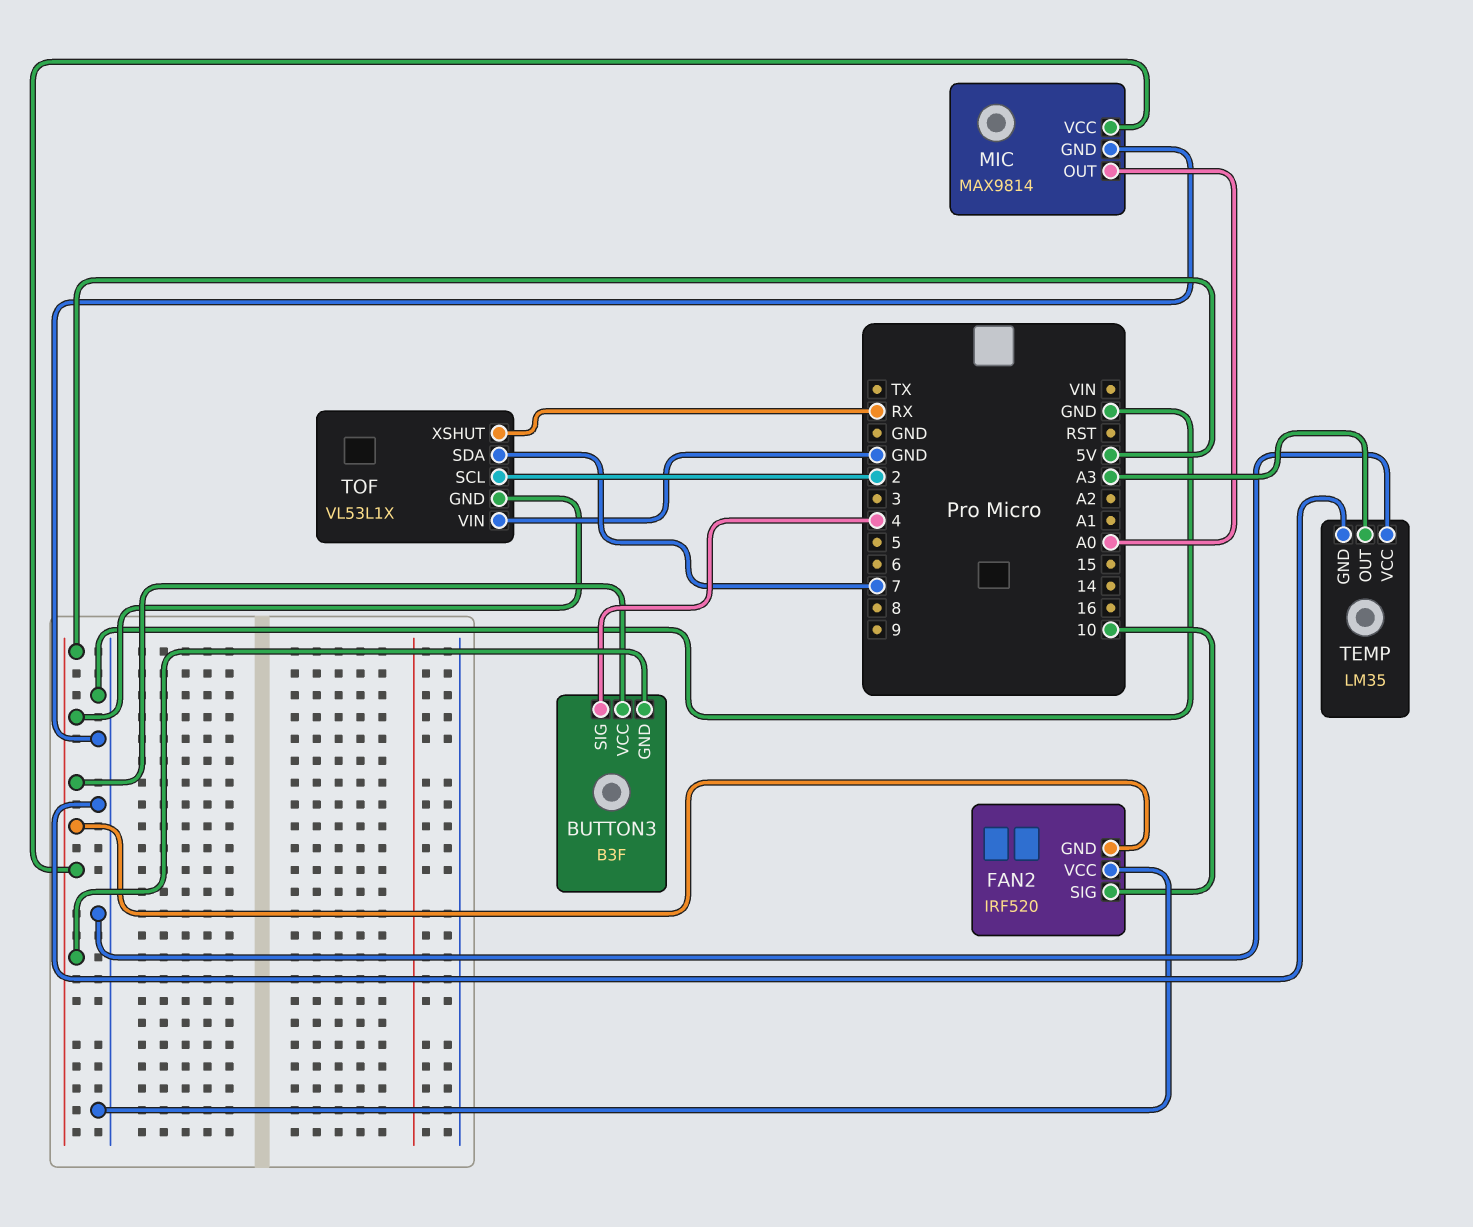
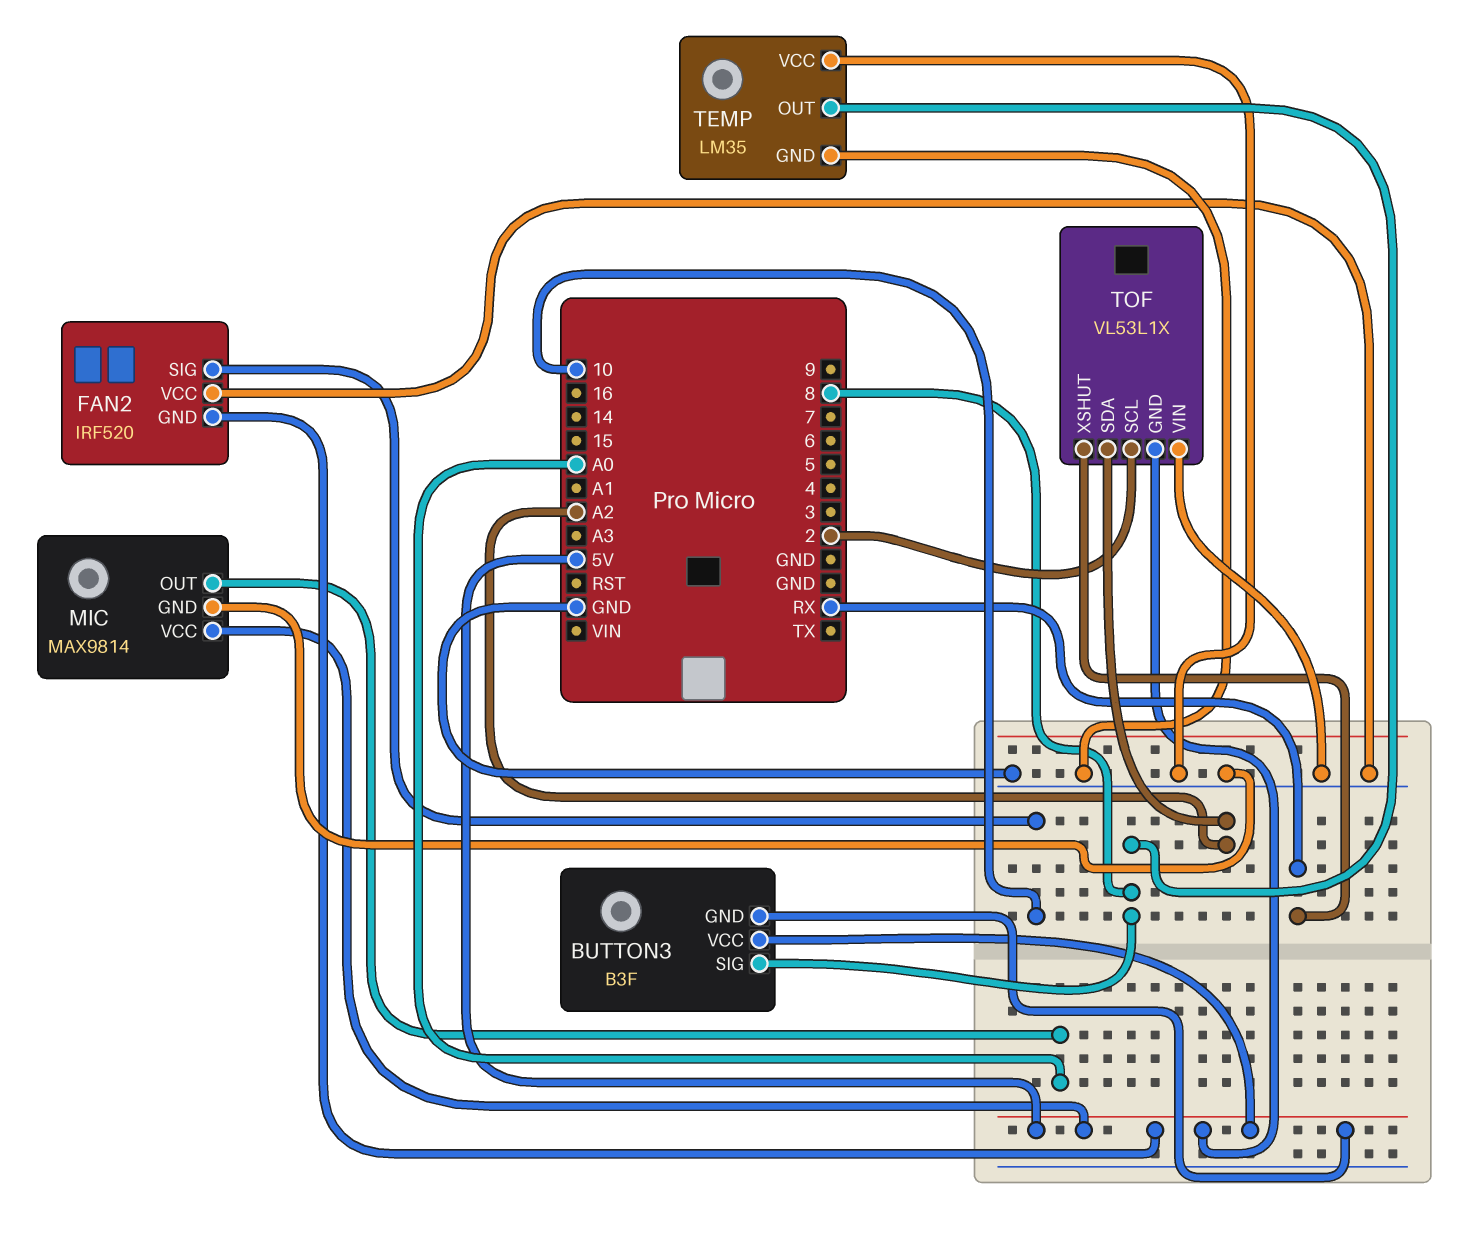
BUTTON3 pin SIG: 4 -> 8
TEMP pin OUT: A3 -> 8
TOF pin SDA: 7 -> A2

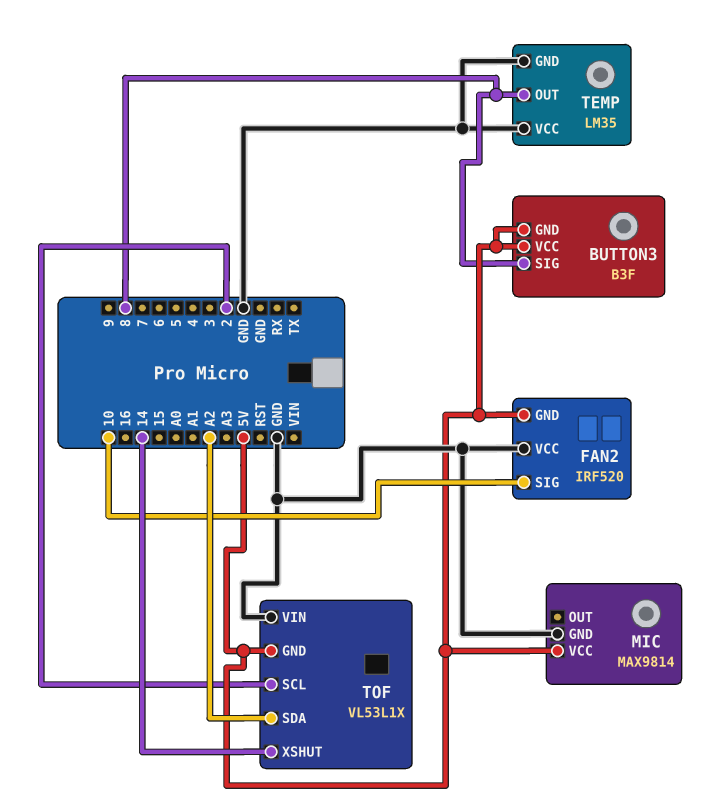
MIC pin OUT: A0 -> none
TOF pin XSHUT: RX -> 14

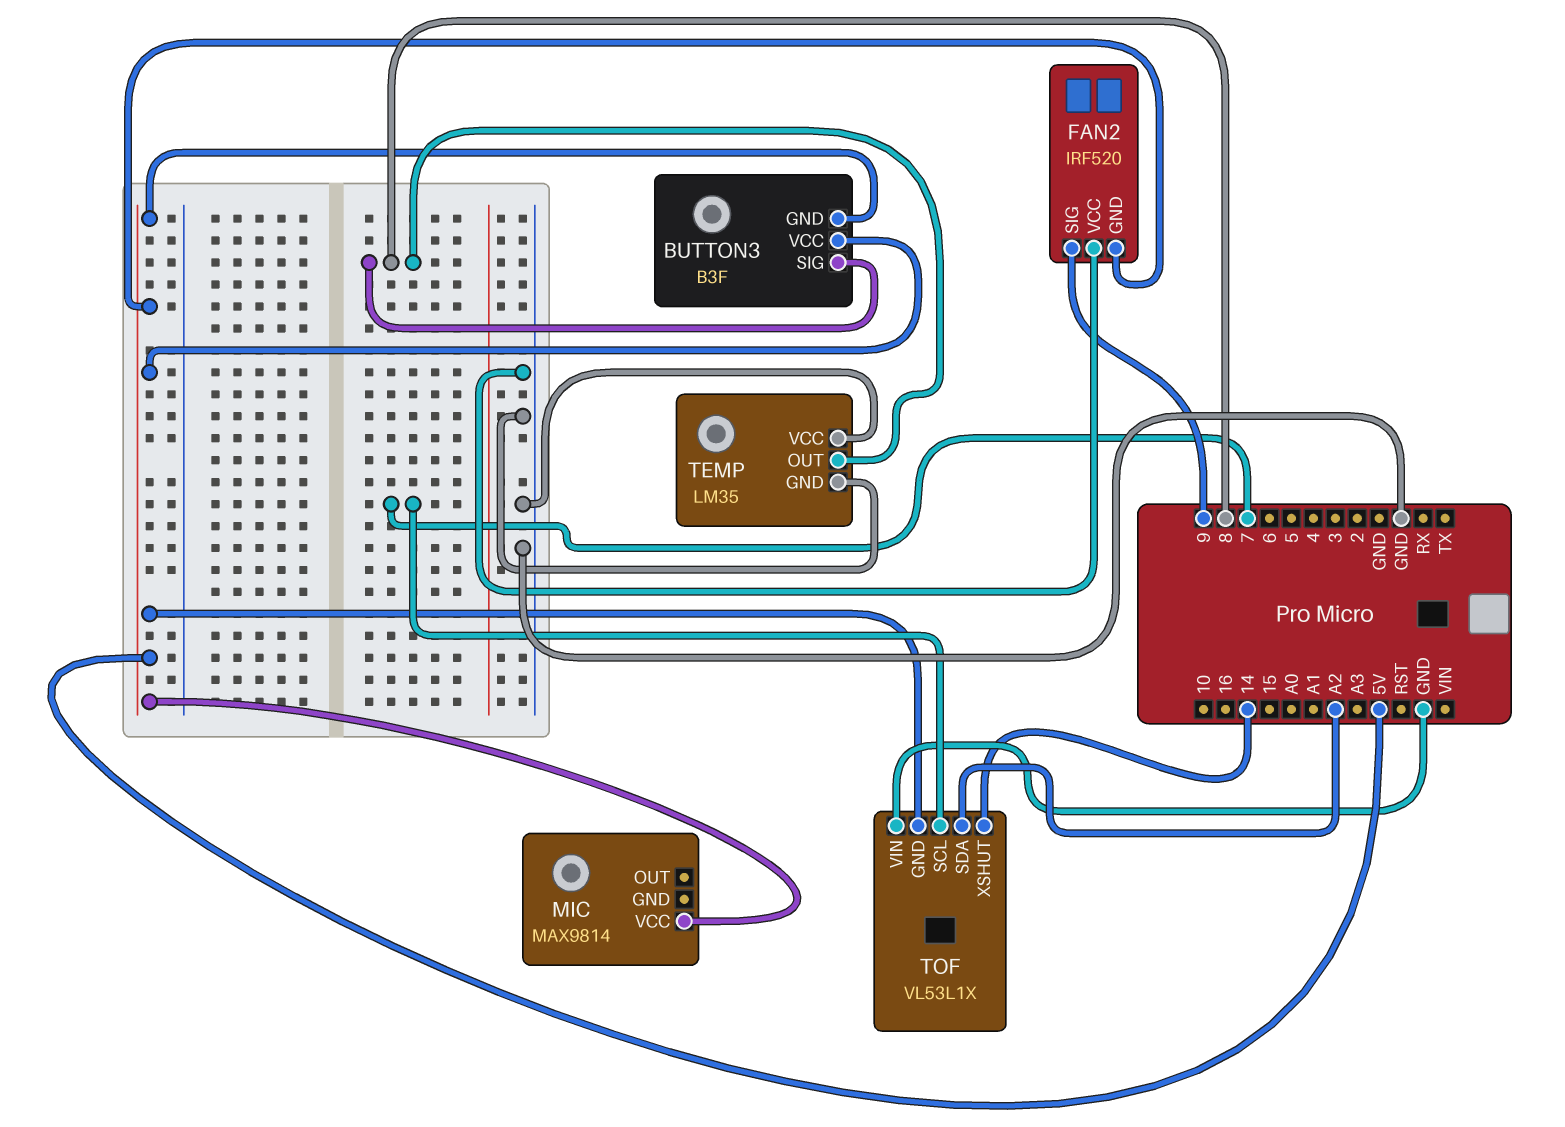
FAN2 pin SIG: 10 -> 9
MIC pin GND: GND -> none
TOF pin SCL: 2 -> 7

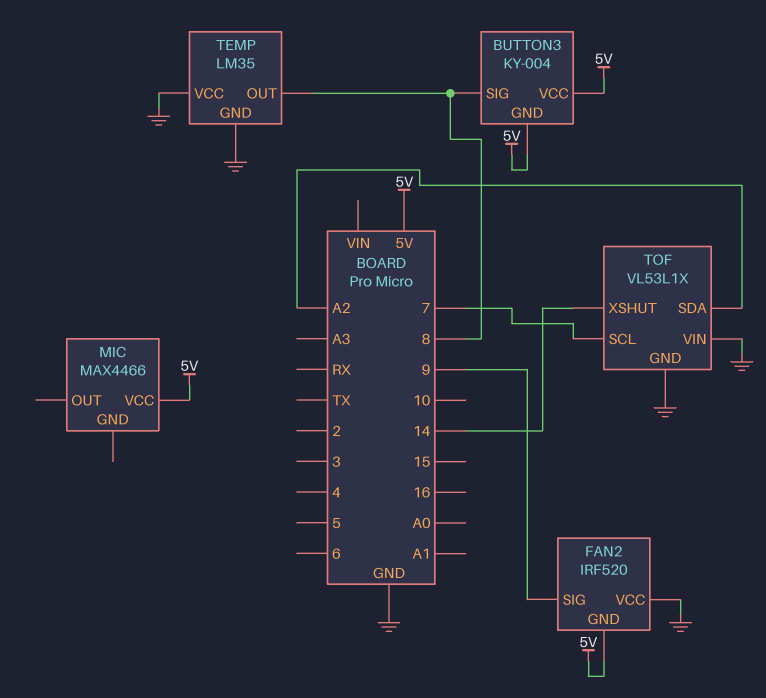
BUTTON3: B3F -> KY-004
MIC: MAX9814 -> MAX4466
TOF pin GND: 5V -> GND

